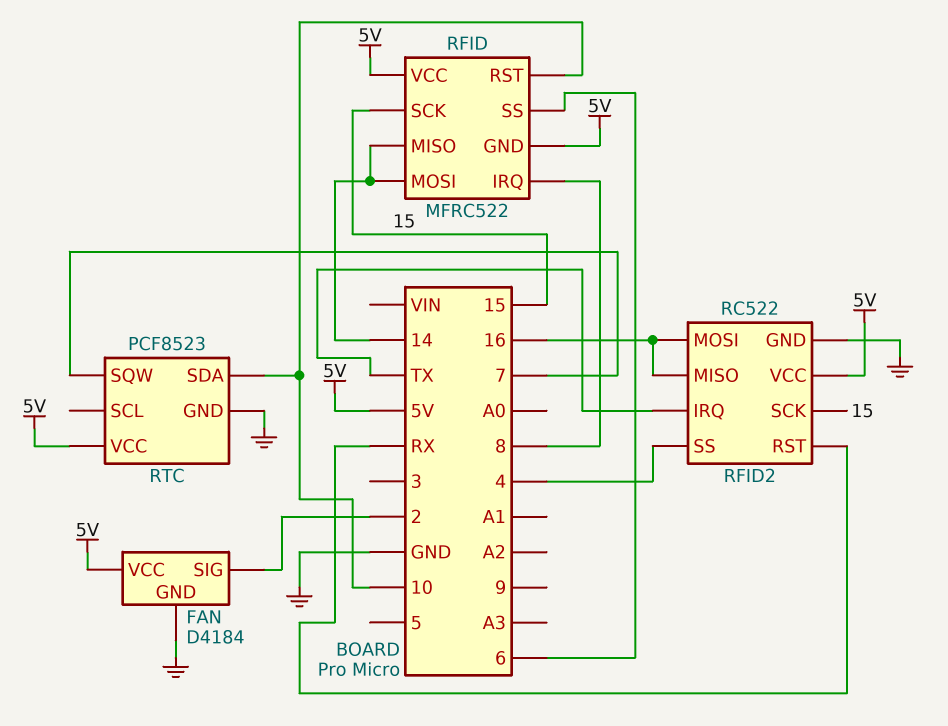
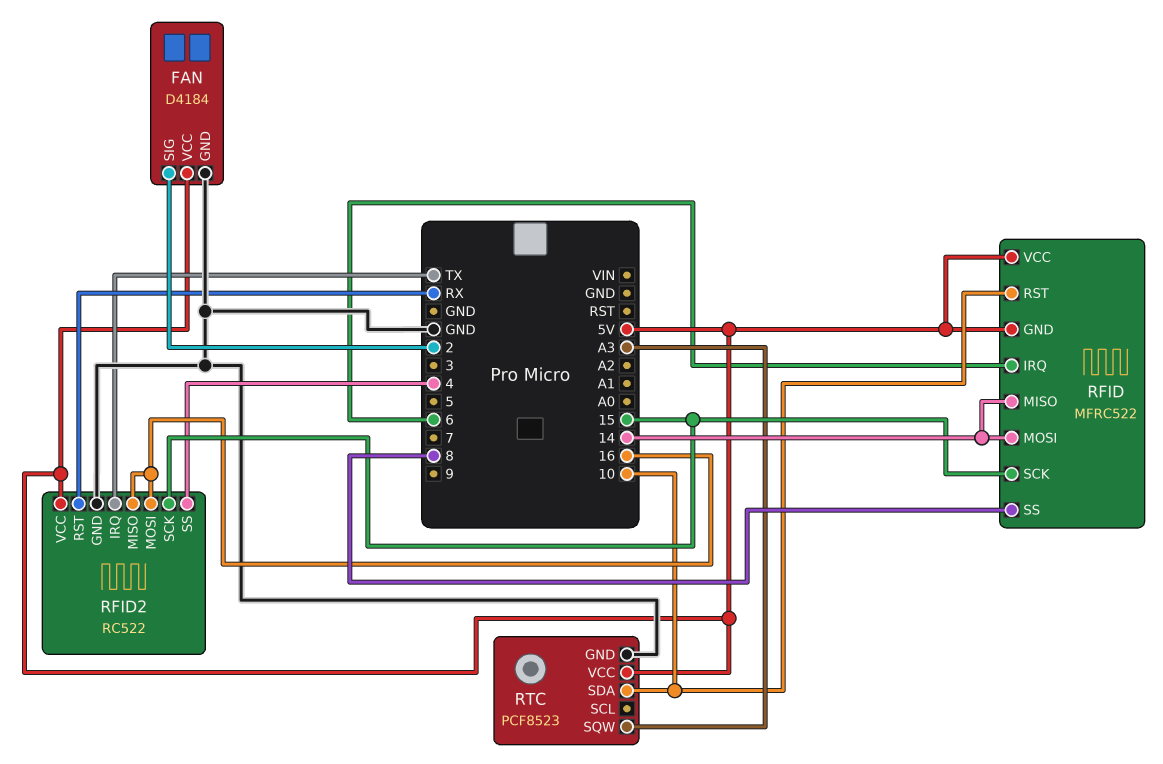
RFID pin IRQ: 8 -> 6
RFID pin SS: 6 -> 8
RTC pin SQW: 7 -> A3

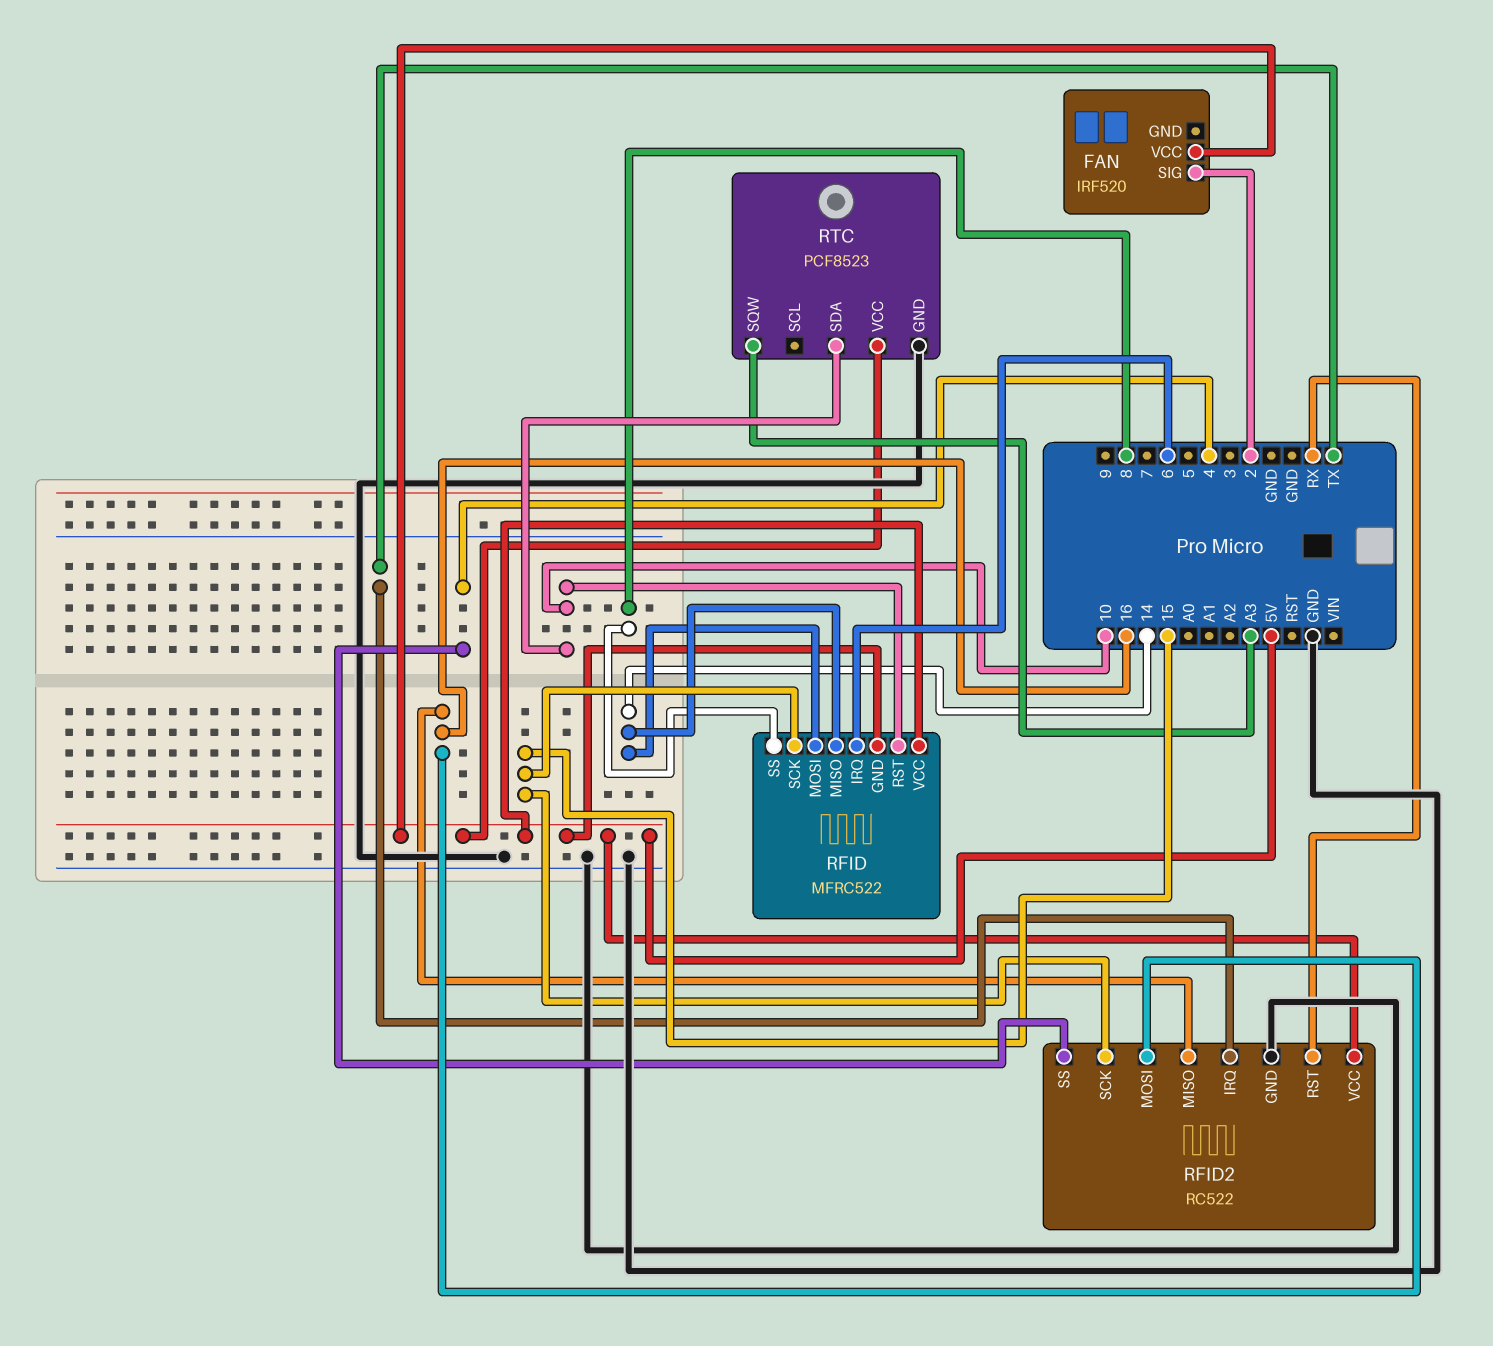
FAN: D4184 -> IRF520
FAN pin GND: GND -> none

